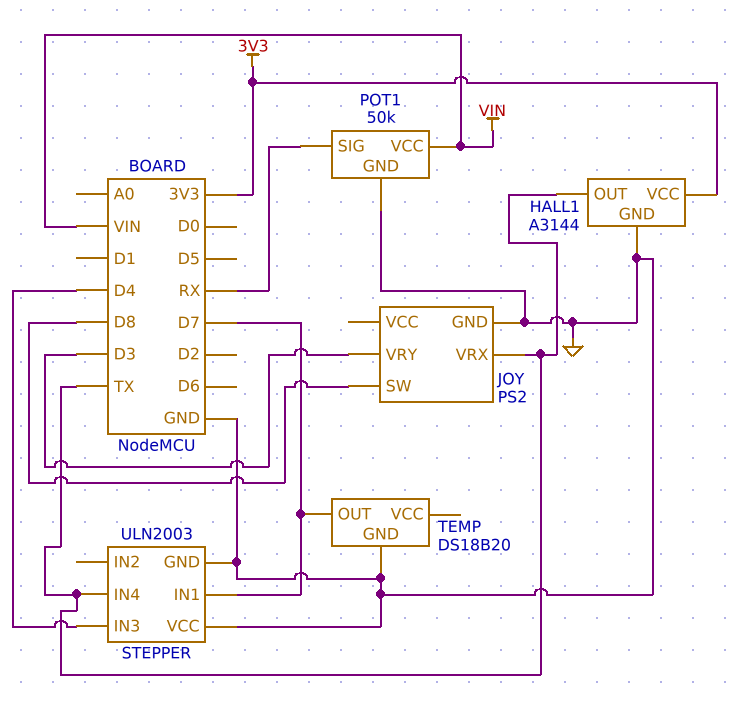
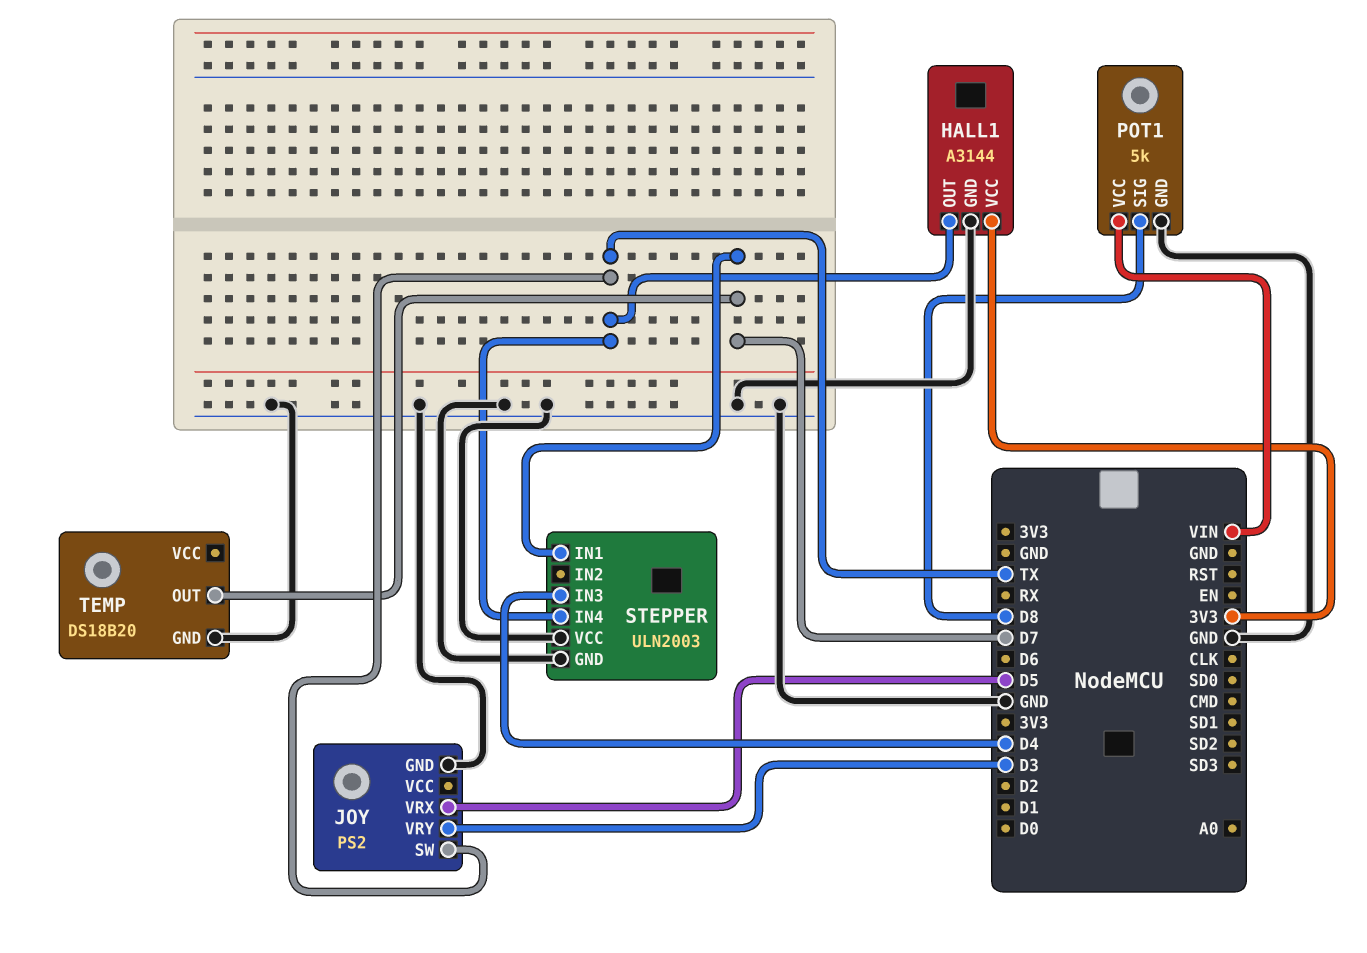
JOY pin SW: D8 -> TX
JOY pin VRX: TX -> D5
POT1: 50k -> 5k
POT1 pin SIG: RX -> D8

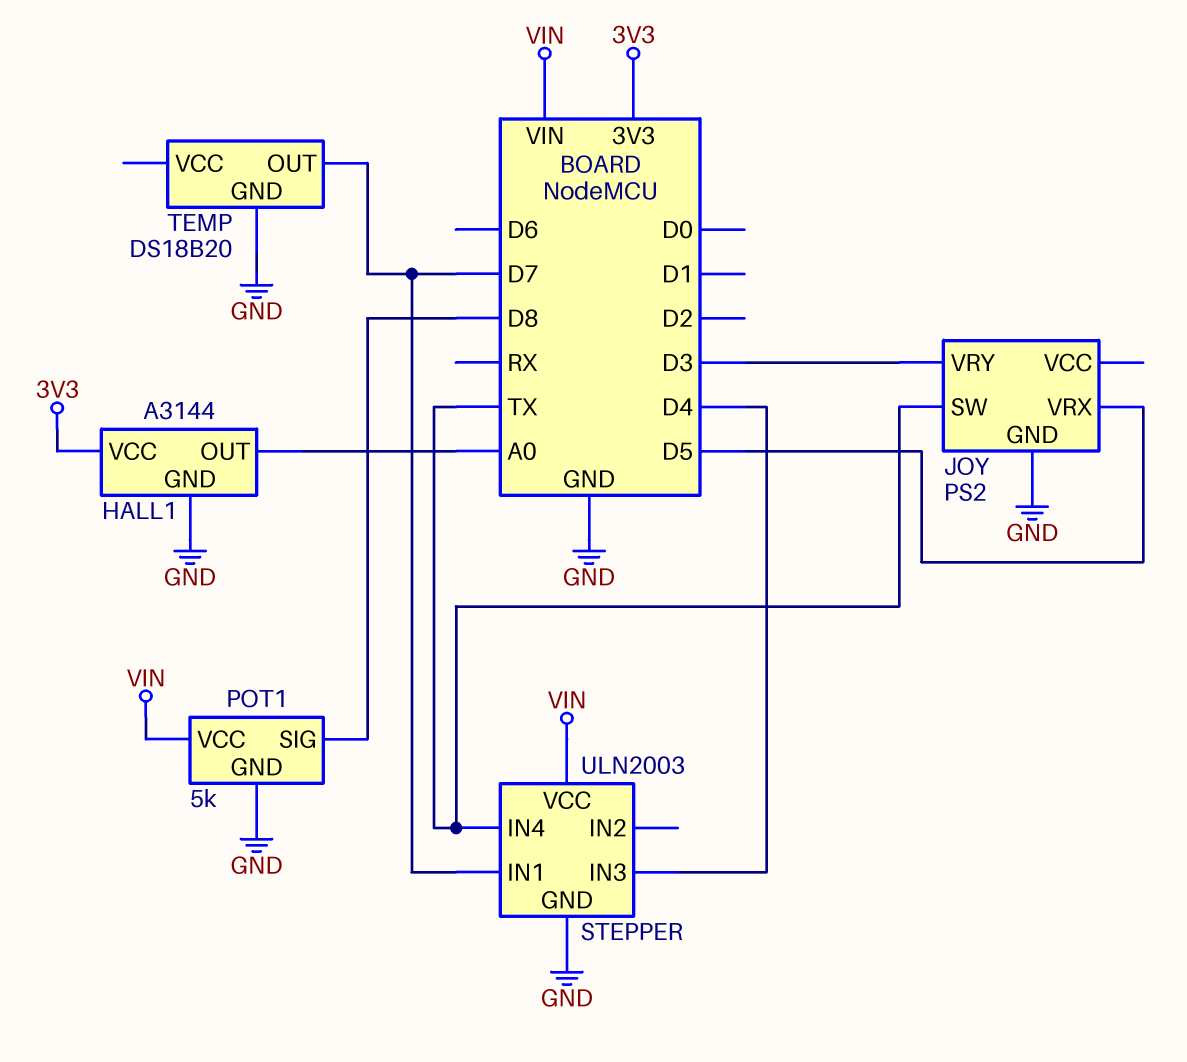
HALL1 pin OUT: TX -> A0
STEPPER pin VCC: GND -> VIN

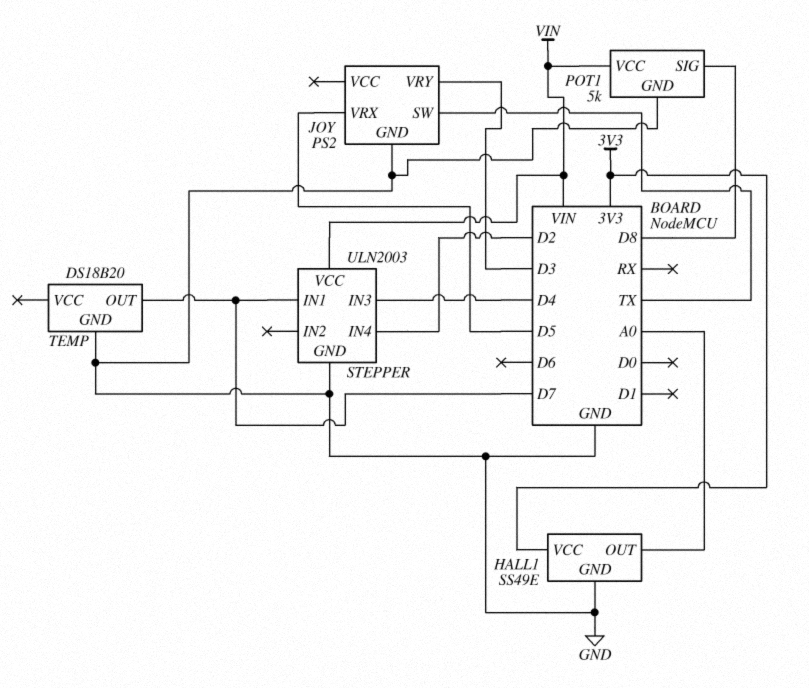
HALL1: A3144 -> SS49E
STEPPER pin IN4: TX -> D2

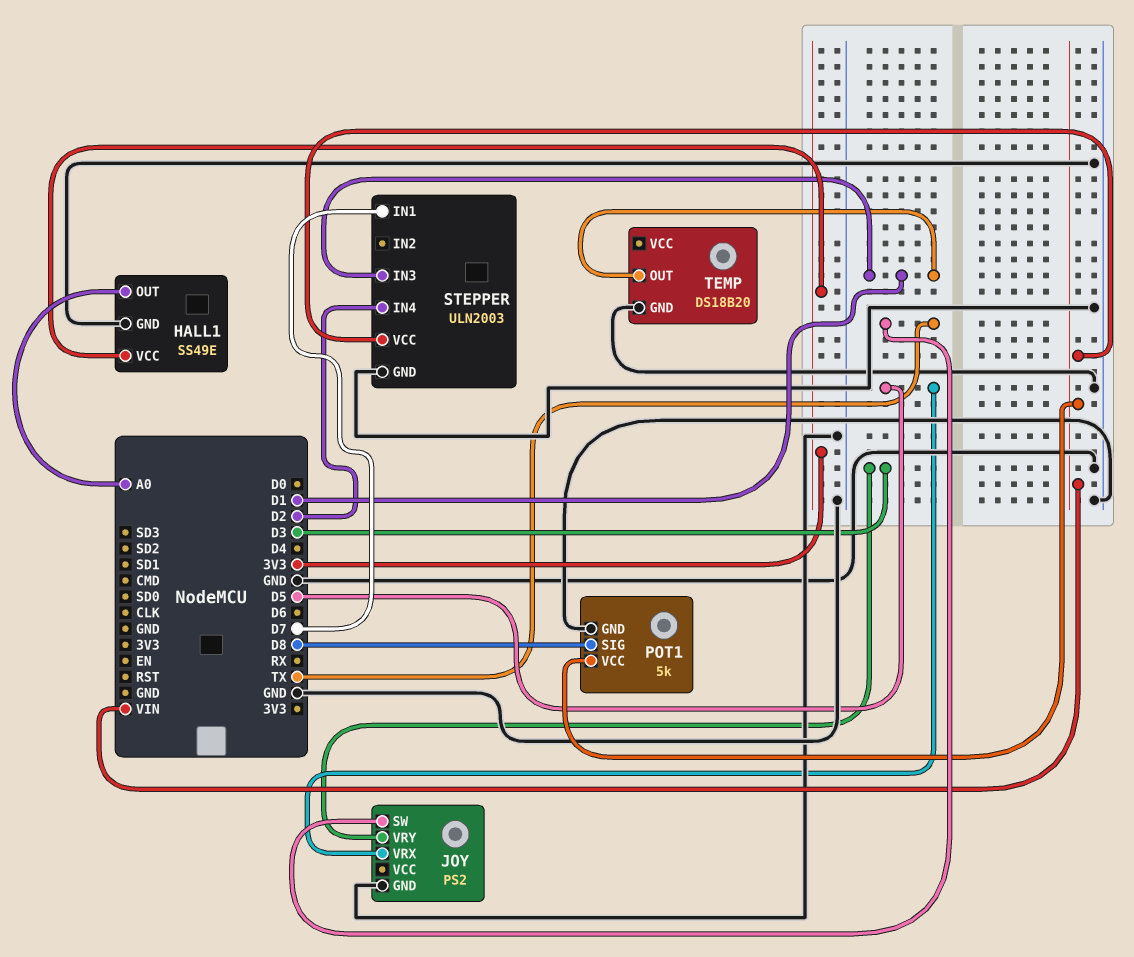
STEPPER pin IN3: D4 -> D1
TEMP pin OUT: D7 -> D1

